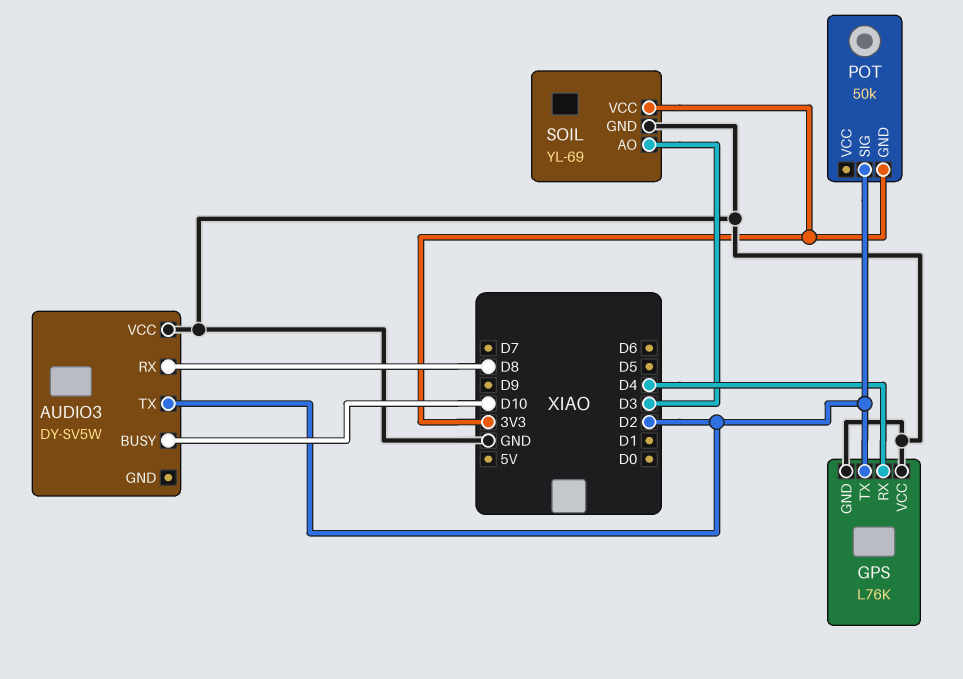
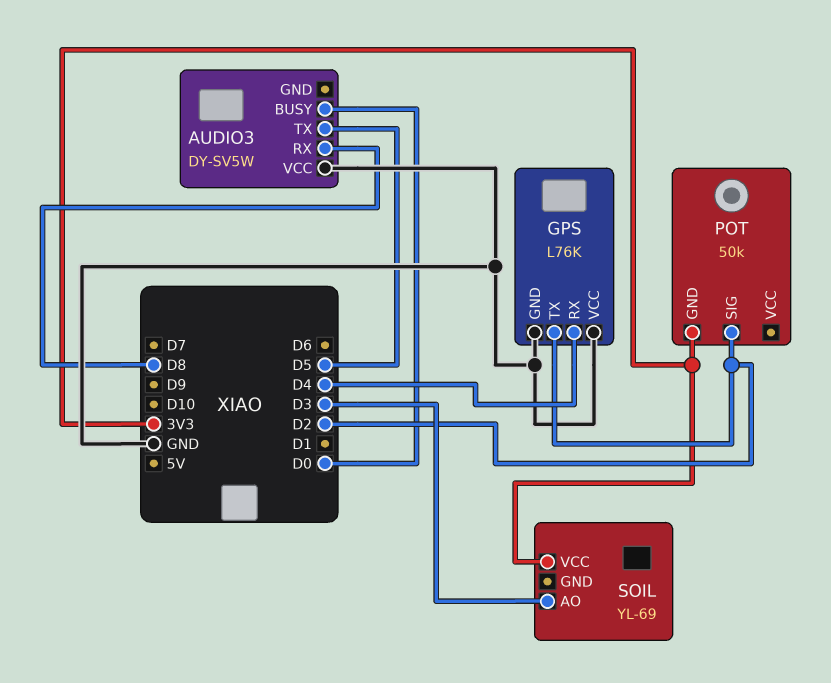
AUDIO3 pin BUSY: D10 -> D0
AUDIO3 pin TX: D2 -> D5
SOIL pin GND: GND -> none

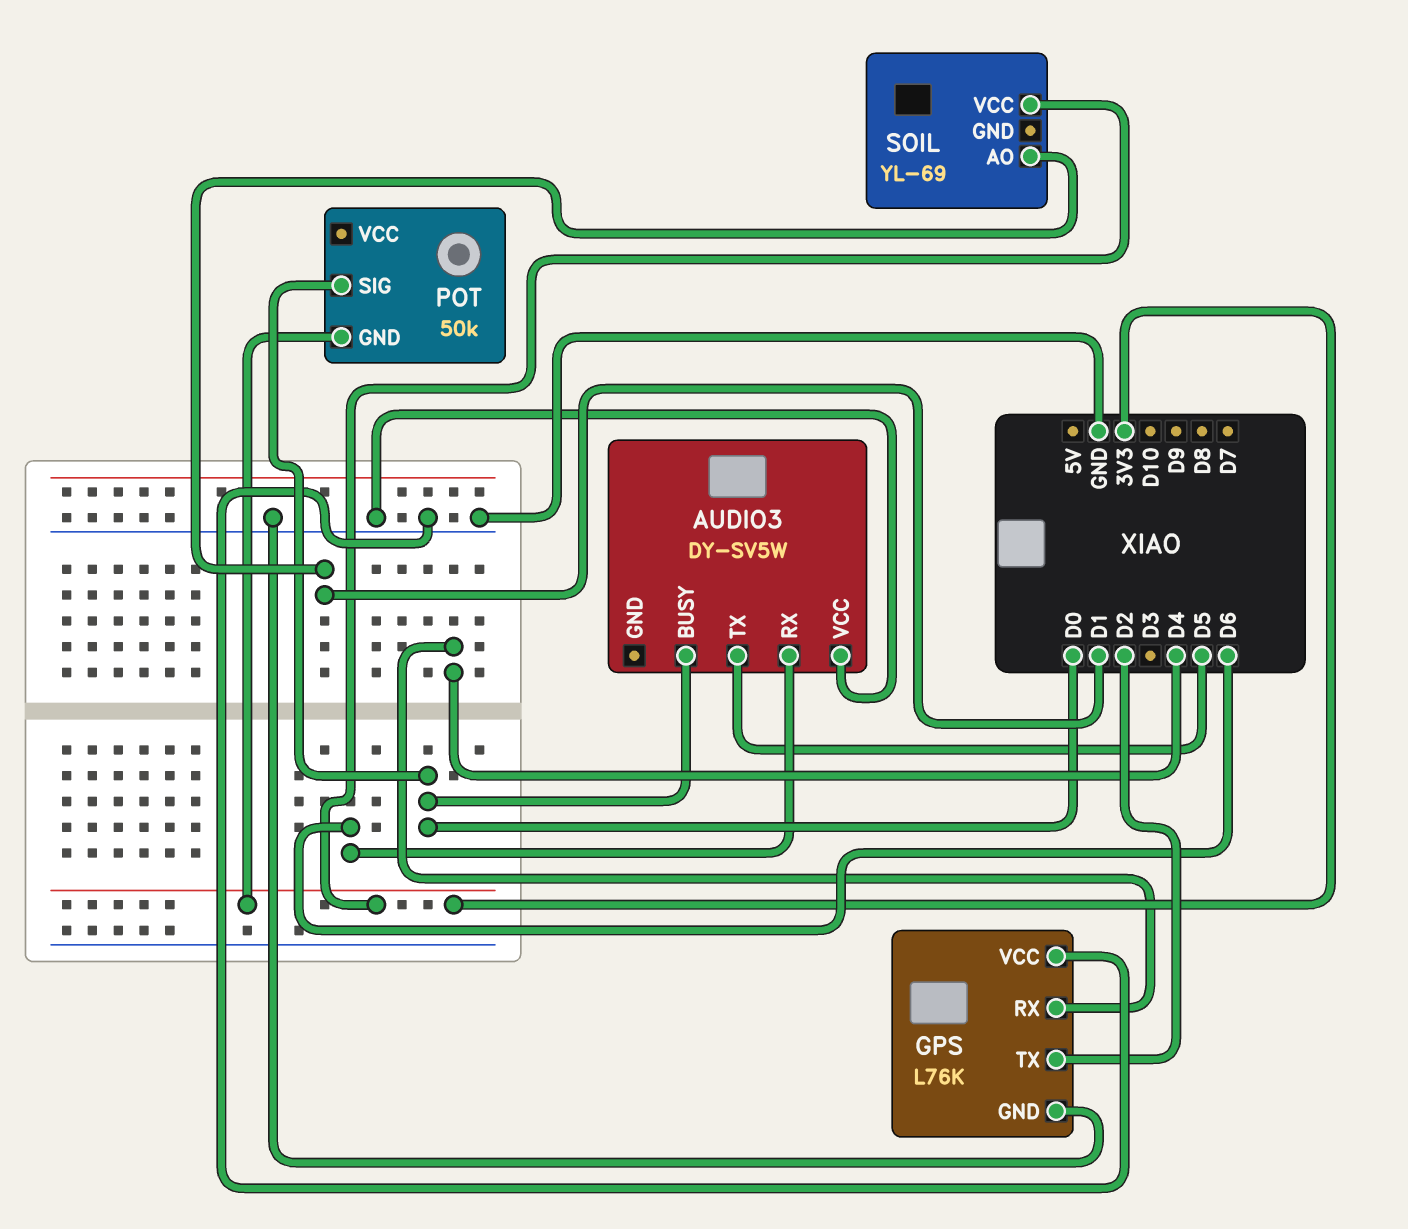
AUDIO3 pin RX: D8 -> D6
POT pin SIG: D2 -> D0
SOIL pin AO: D3 -> D1

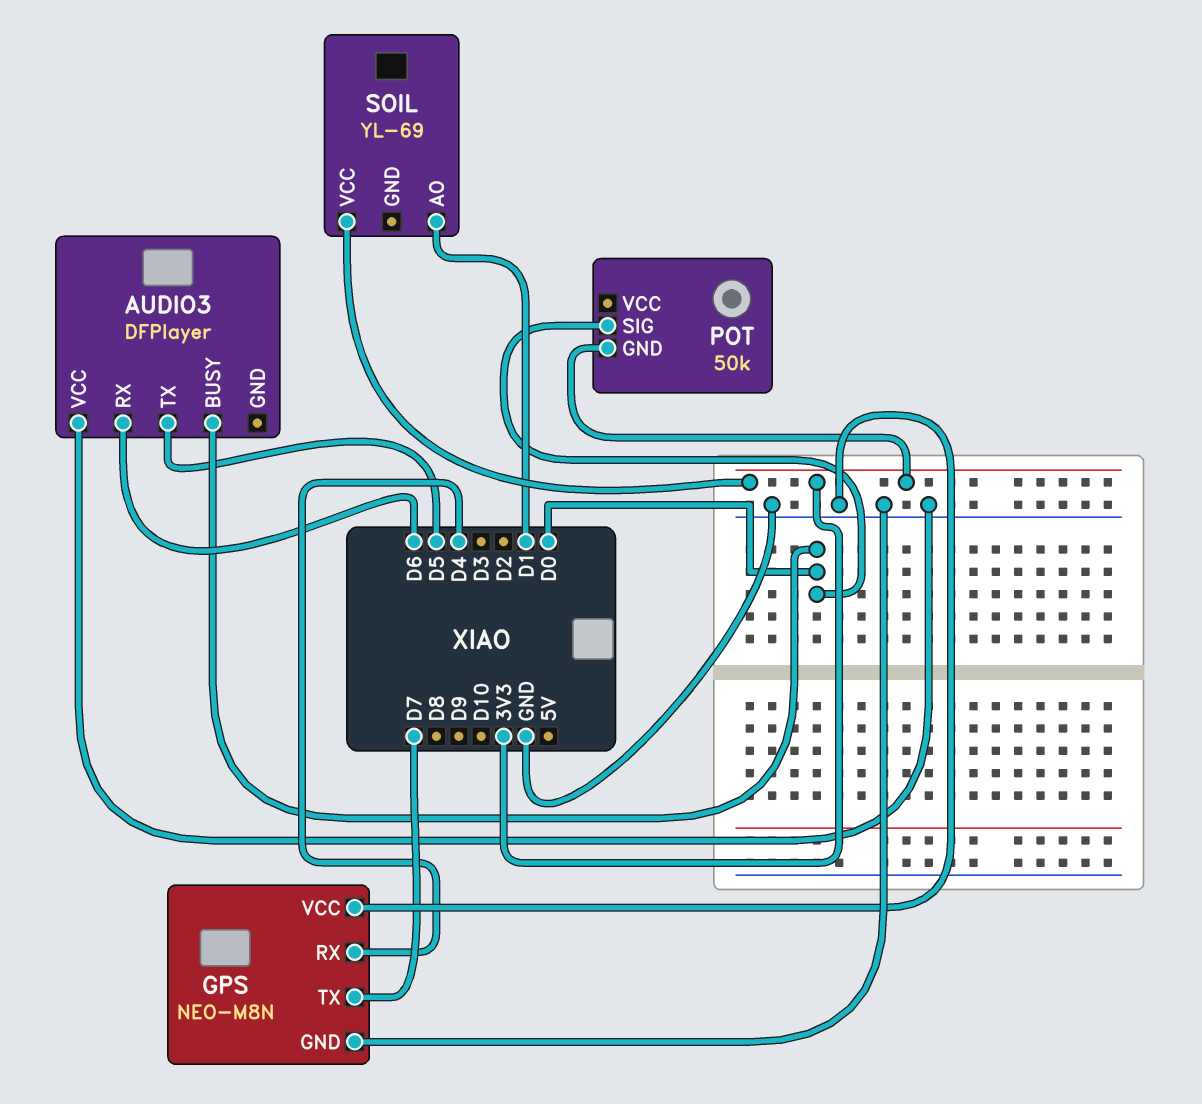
AUDIO3: DY-SV5W -> DFPlayer
GPS: L76K -> NEO-M8N
GPS pin TX: D2 -> D7

